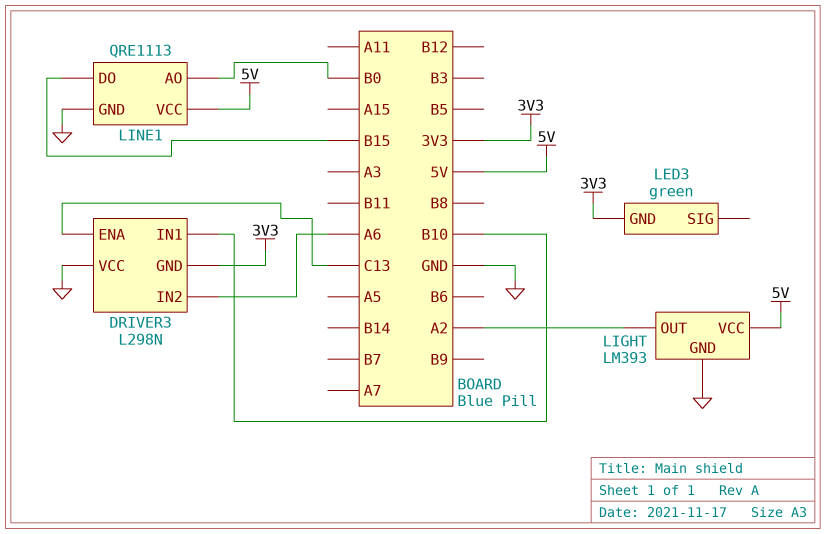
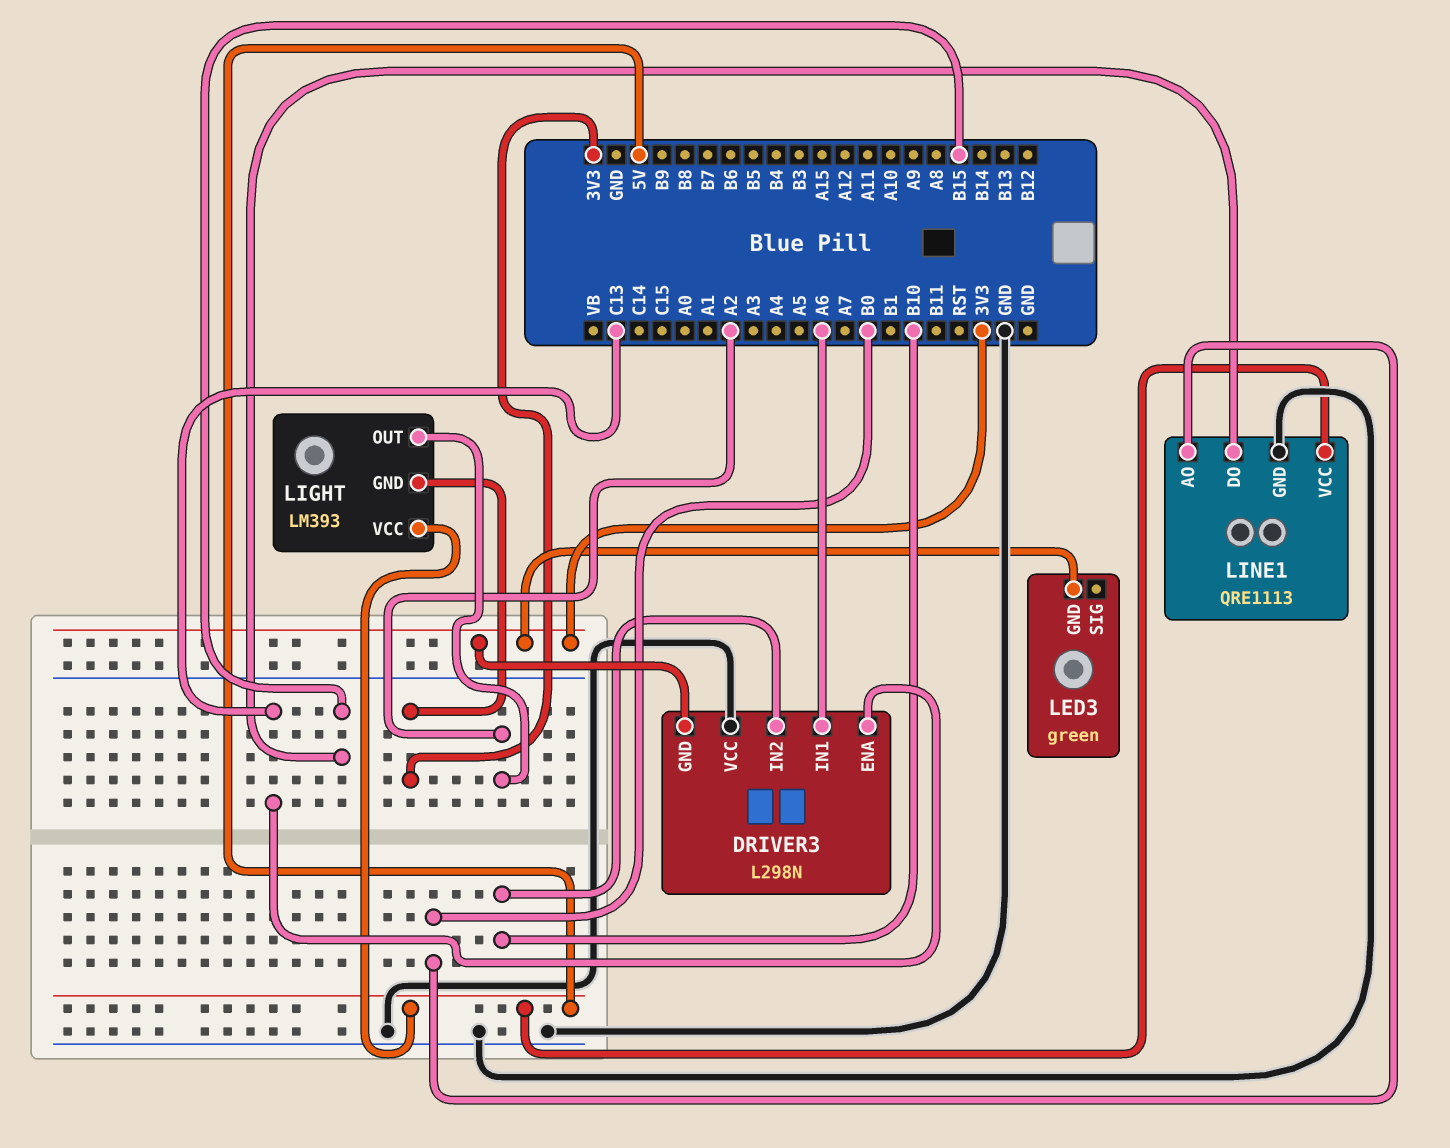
DRIVER3 pin IN1: B10 -> A6
DRIVER3 pin IN2: A6 -> B10
LIGHT pin GND: GND -> 3V3

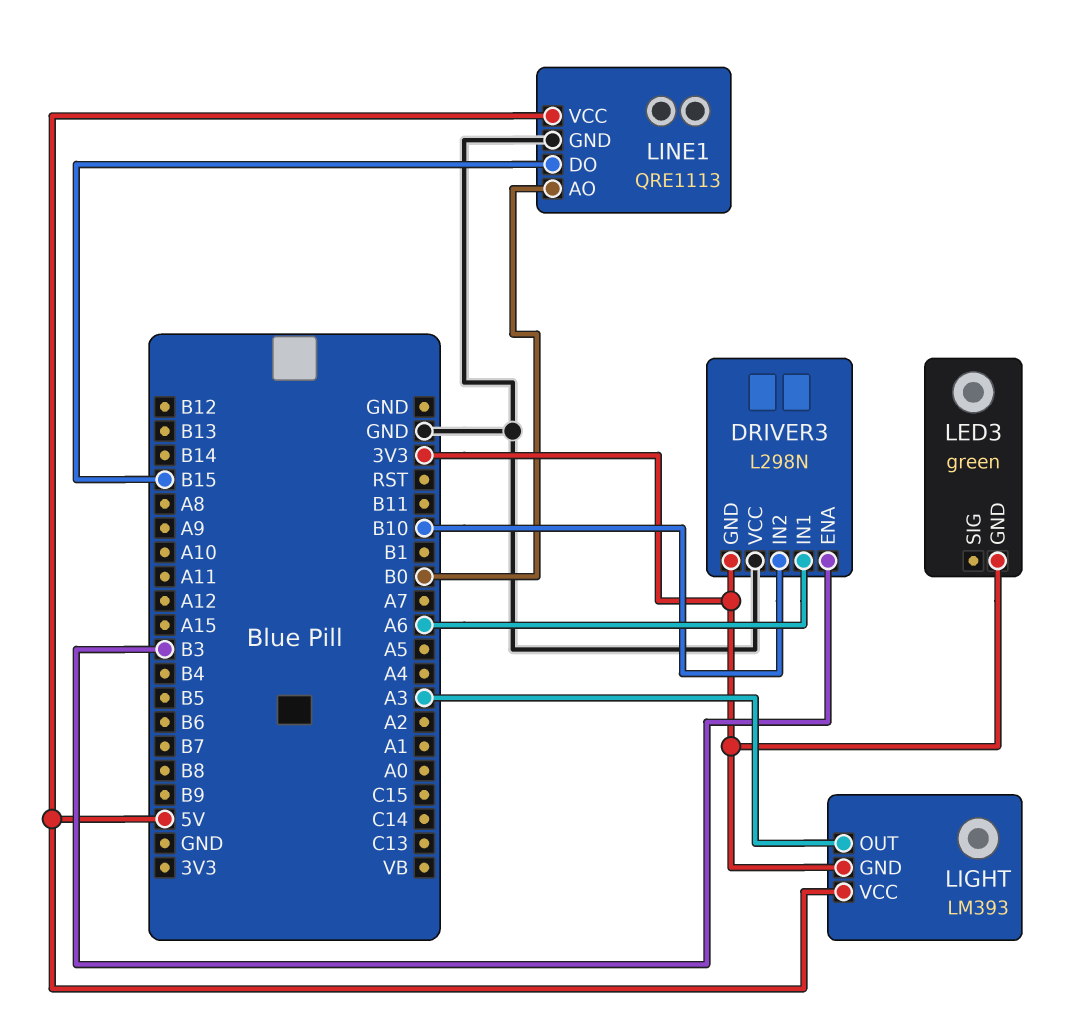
DRIVER3 pin ENA: C13 -> B3
LIGHT pin OUT: A2 -> A3

